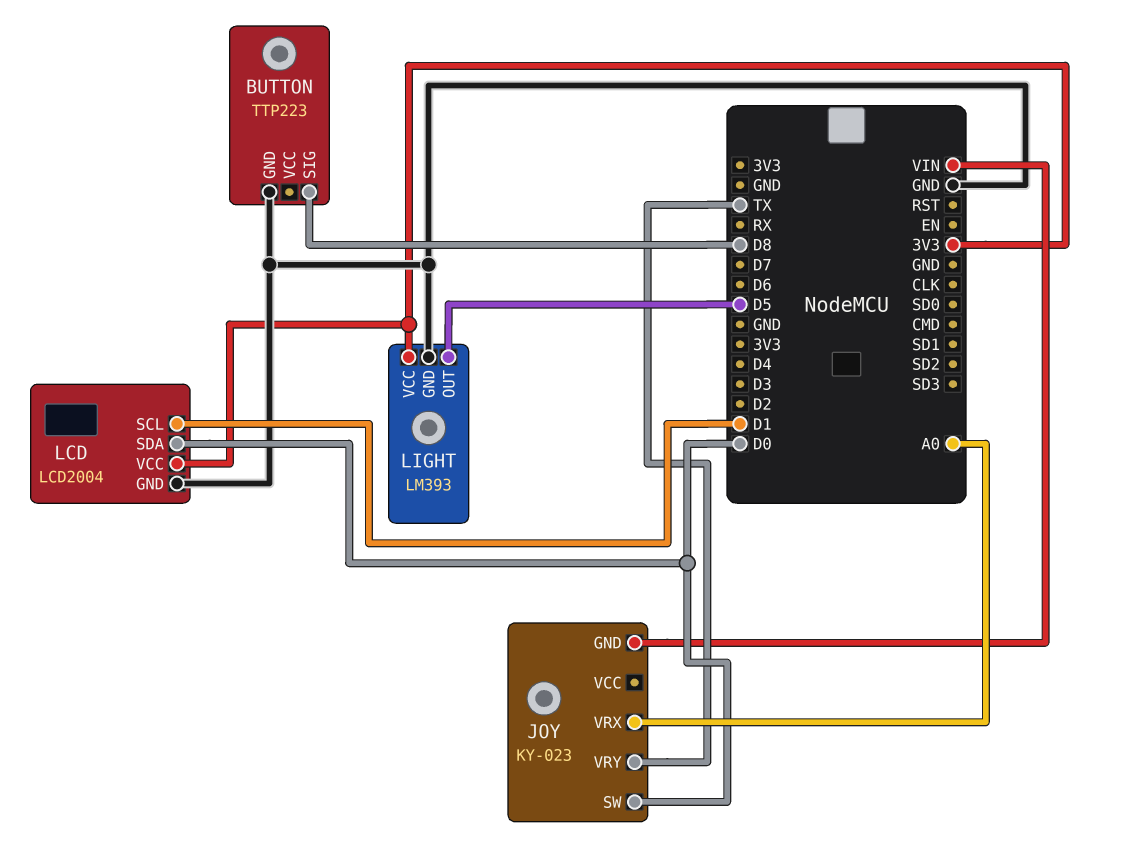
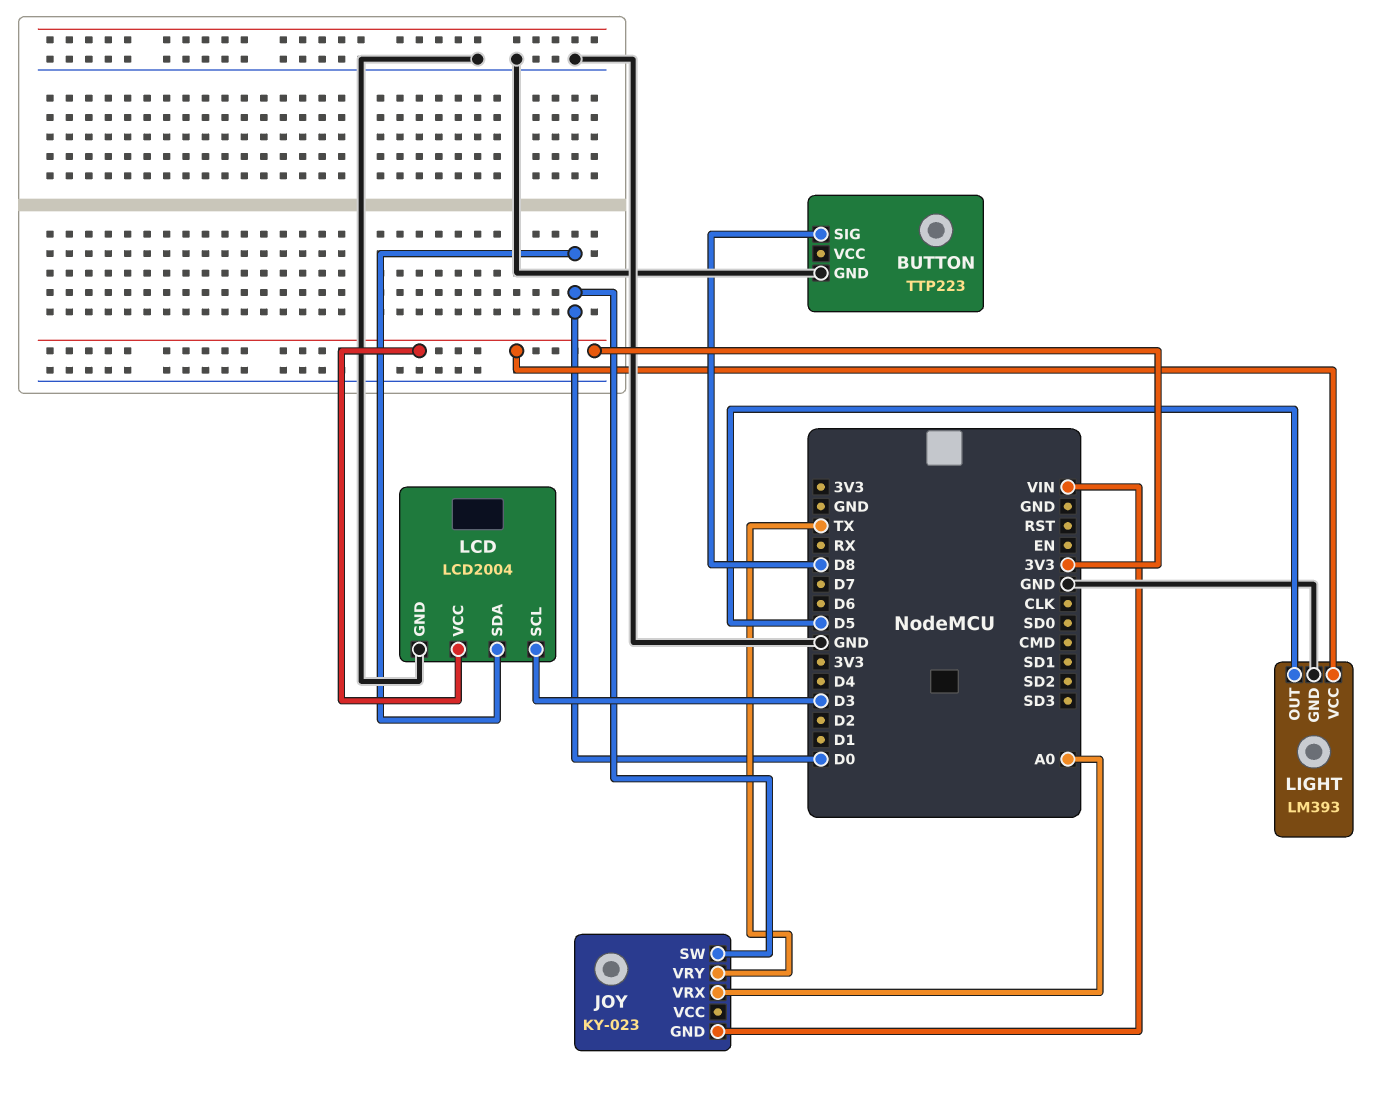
LCD pin SCL: D1 -> D3

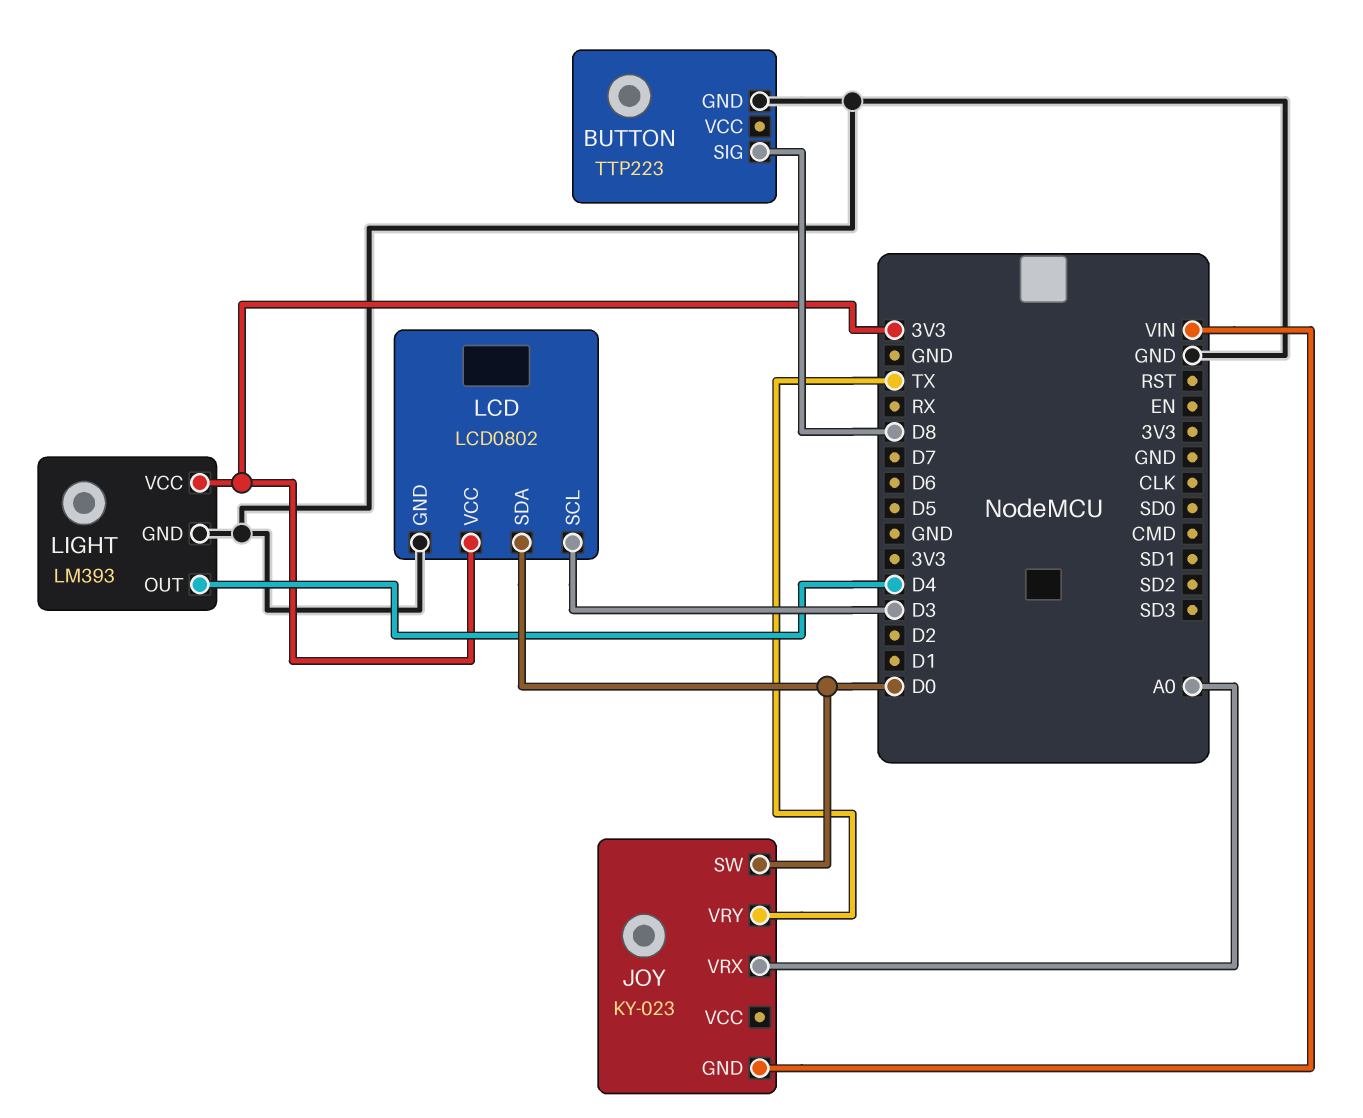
LCD: LCD2004 -> LCD0802
LIGHT pin OUT: D5 -> D4

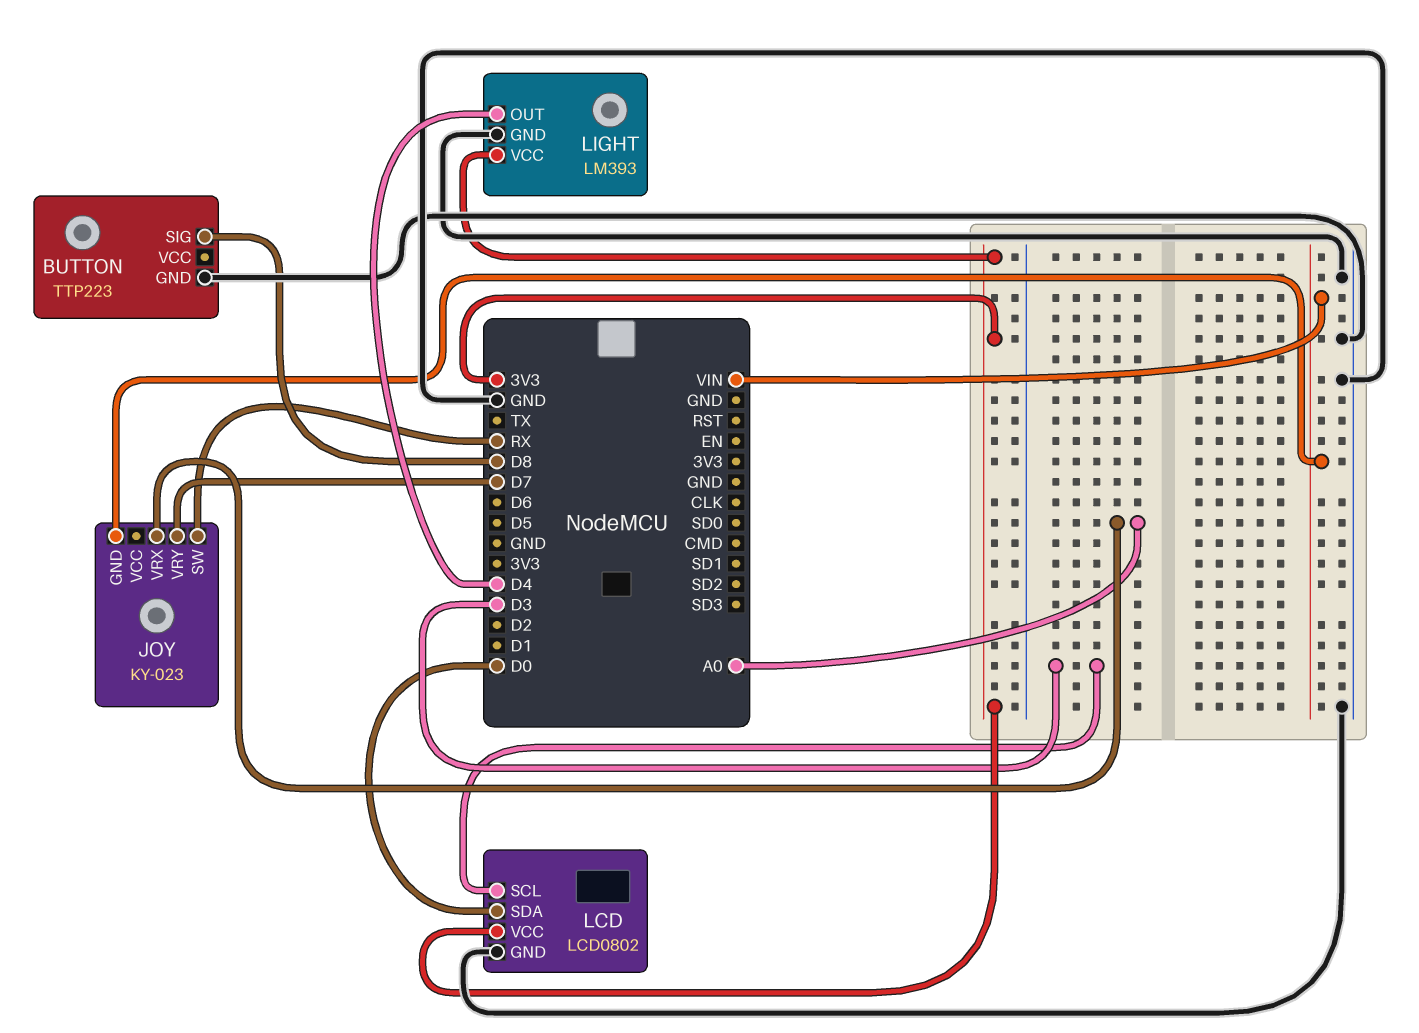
JOY pin SW: D0 -> RX
JOY pin VRY: TX -> D7

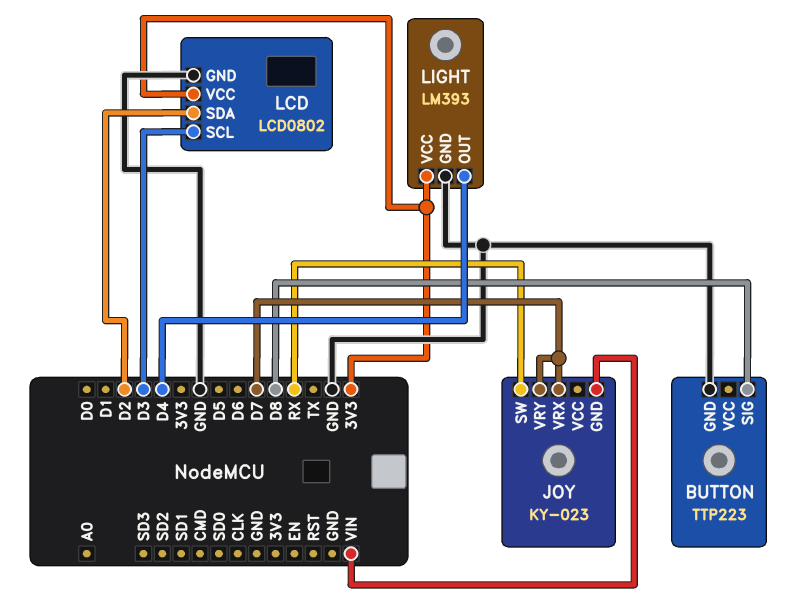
JOY pin VRX: A0 -> D7
LCD pin SDA: D0 -> D2

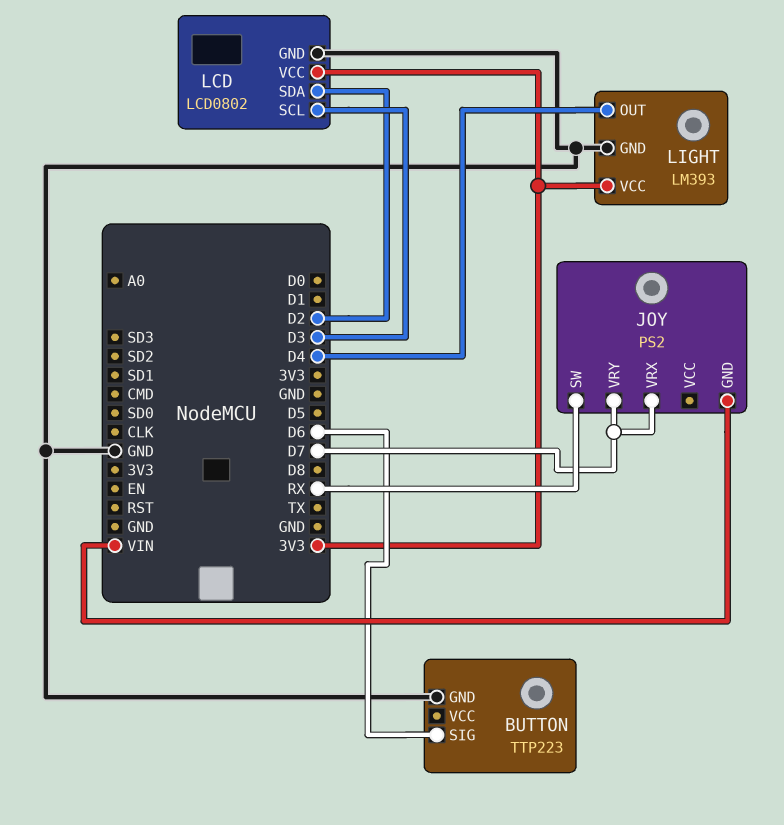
BUTTON pin SIG: D8 -> D6
JOY: KY-023 -> PS2

